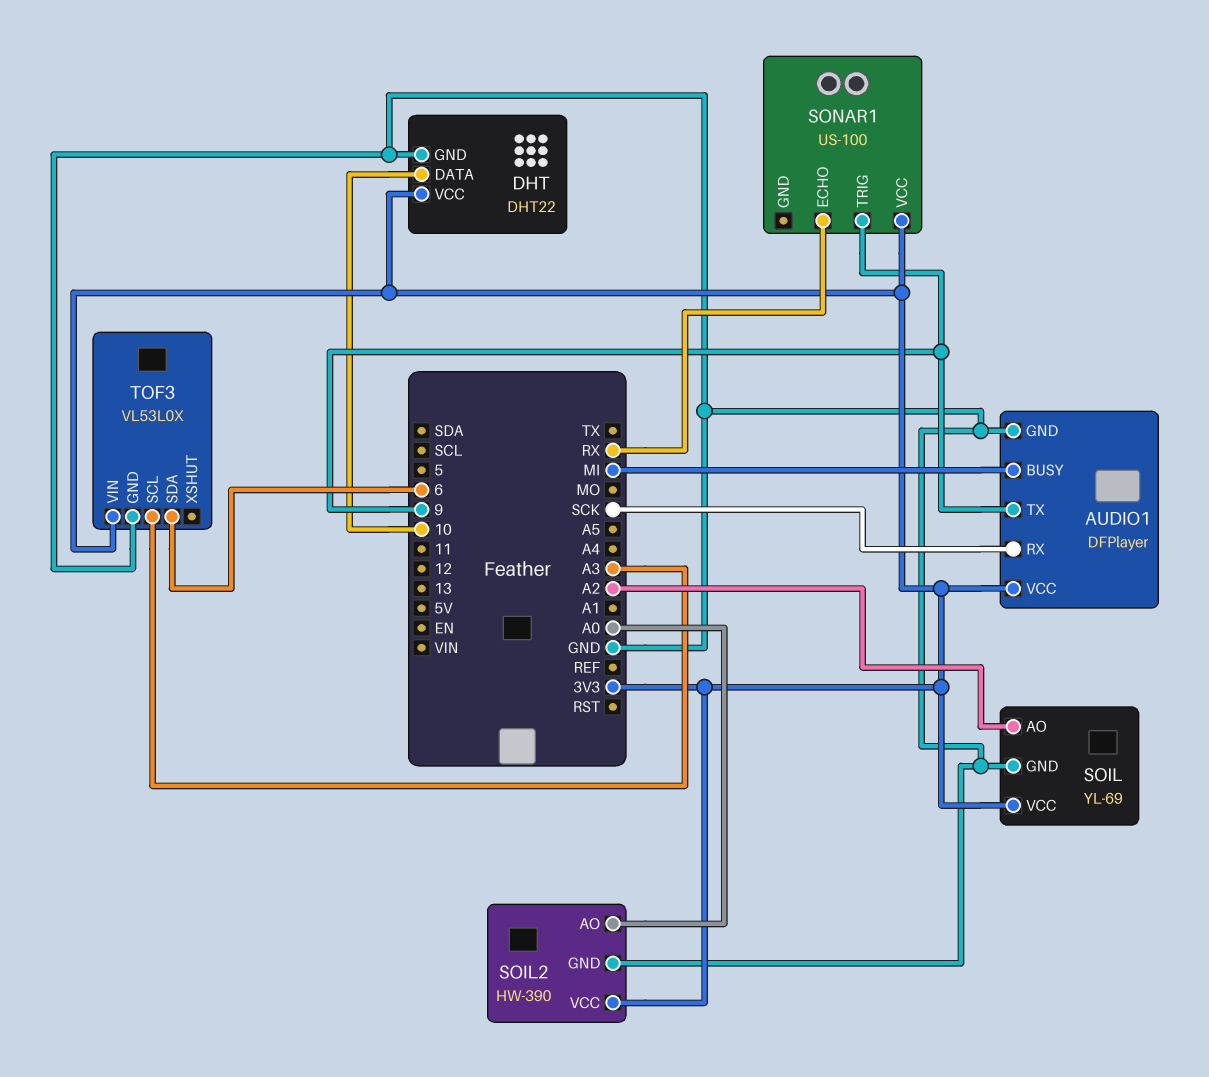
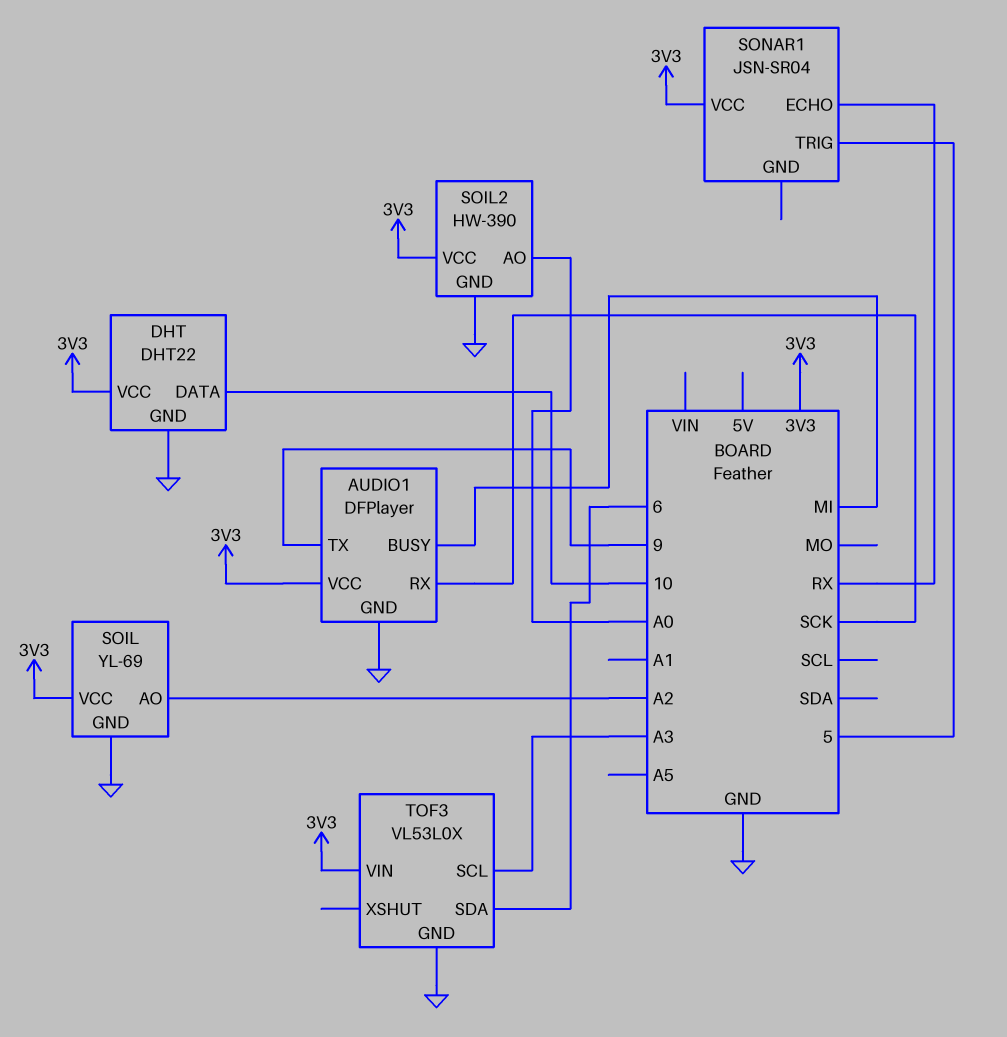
SONAR1: US-100 -> JSN-SR04
SONAR1 pin TRIG: 9 -> 5

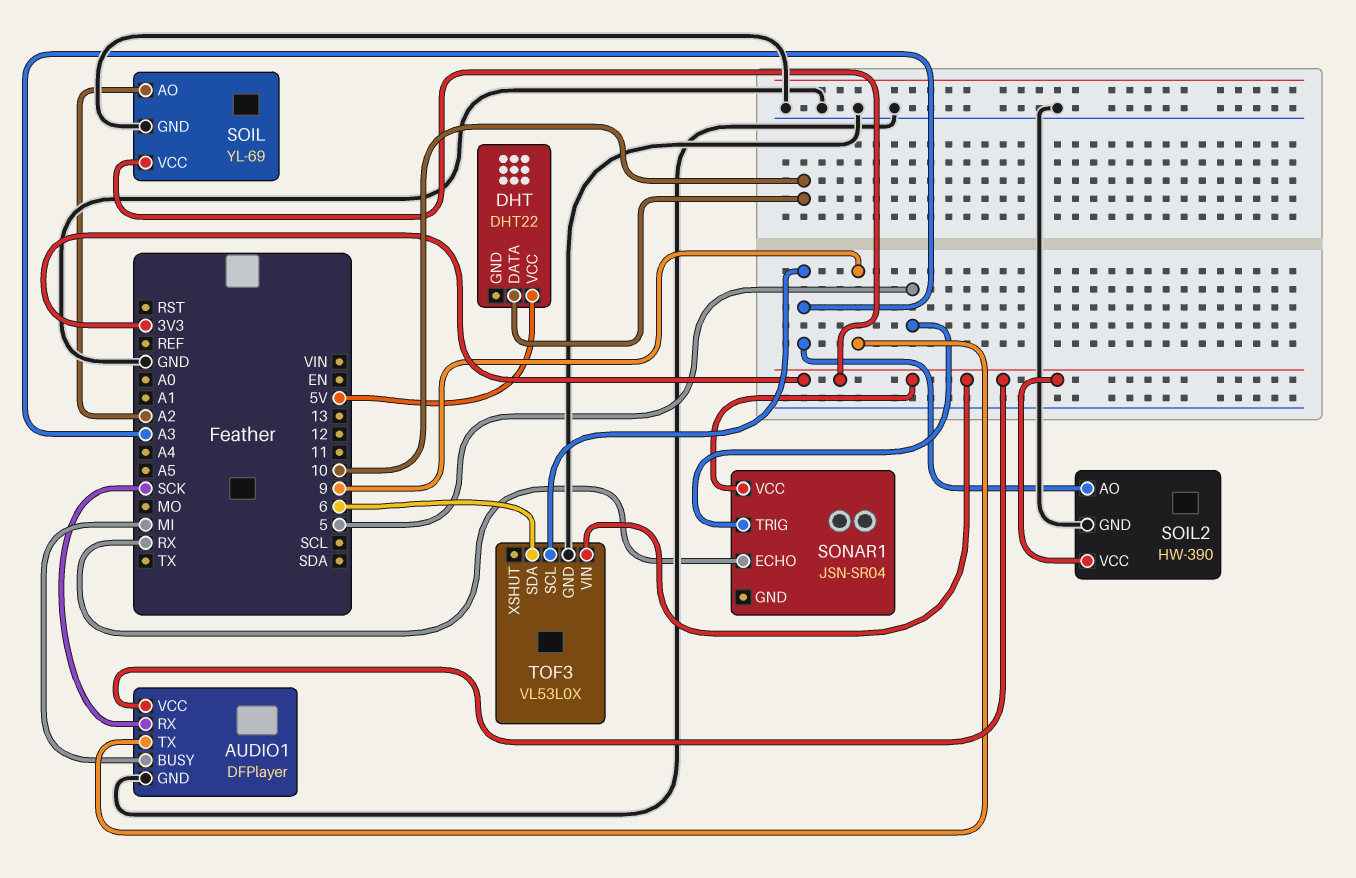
DHT pin GND: GND -> none
DHT pin VCC: 3V3 -> 5V
SOIL2 pin AO: A0 -> A3

